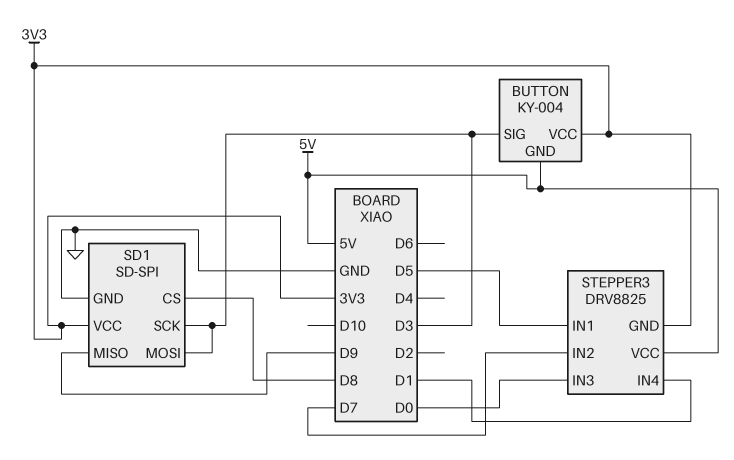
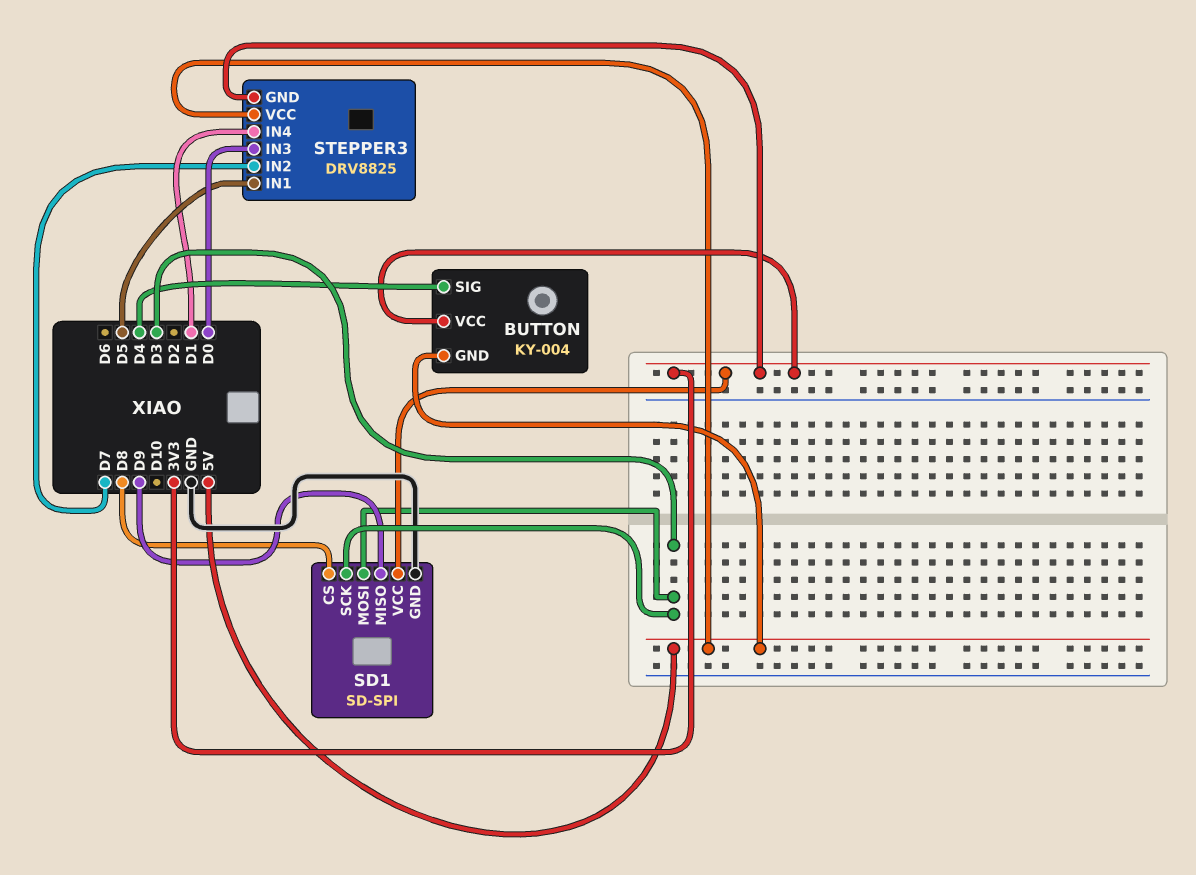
BUTTON pin SIG: D3 -> D4

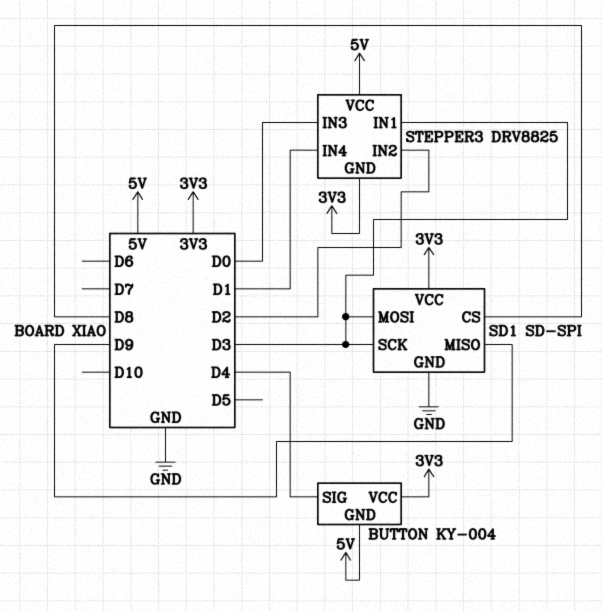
STEPPER3 pin IN1: D5 -> D3
STEPPER3 pin IN2: D7 -> D2

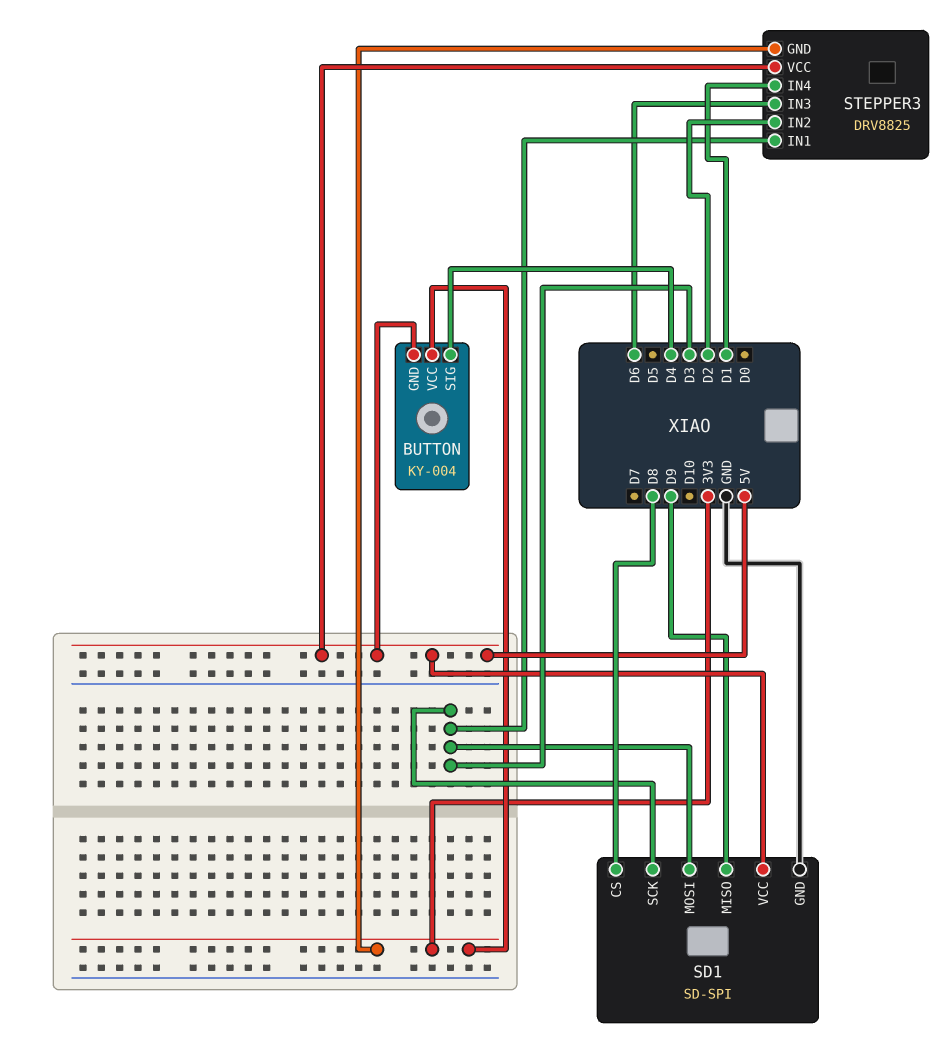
SD1 pin VCC: 3V3 -> 5V
STEPPER3 pin IN3: D0 -> D6

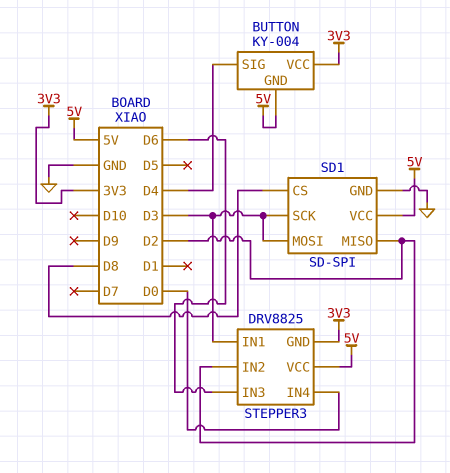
SD1 pin MISO: D9 -> D2
STEPPER3 pin IN4: D1 -> D0

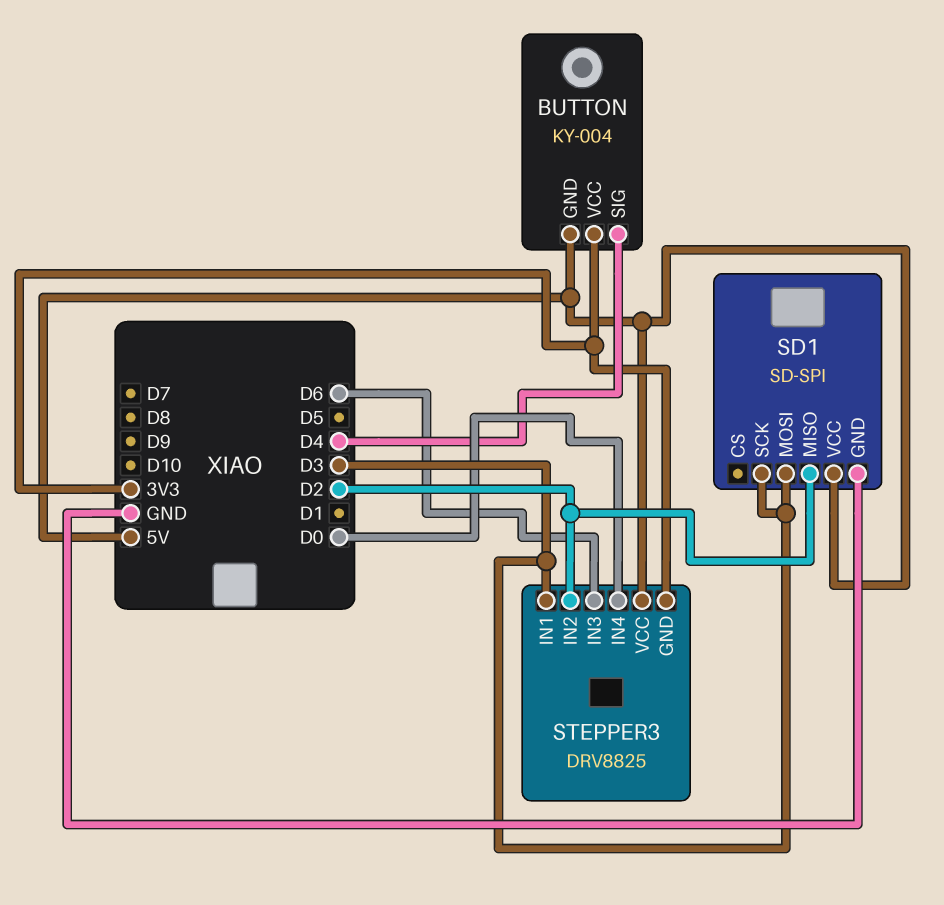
SD1 pin CS: D8 -> none

